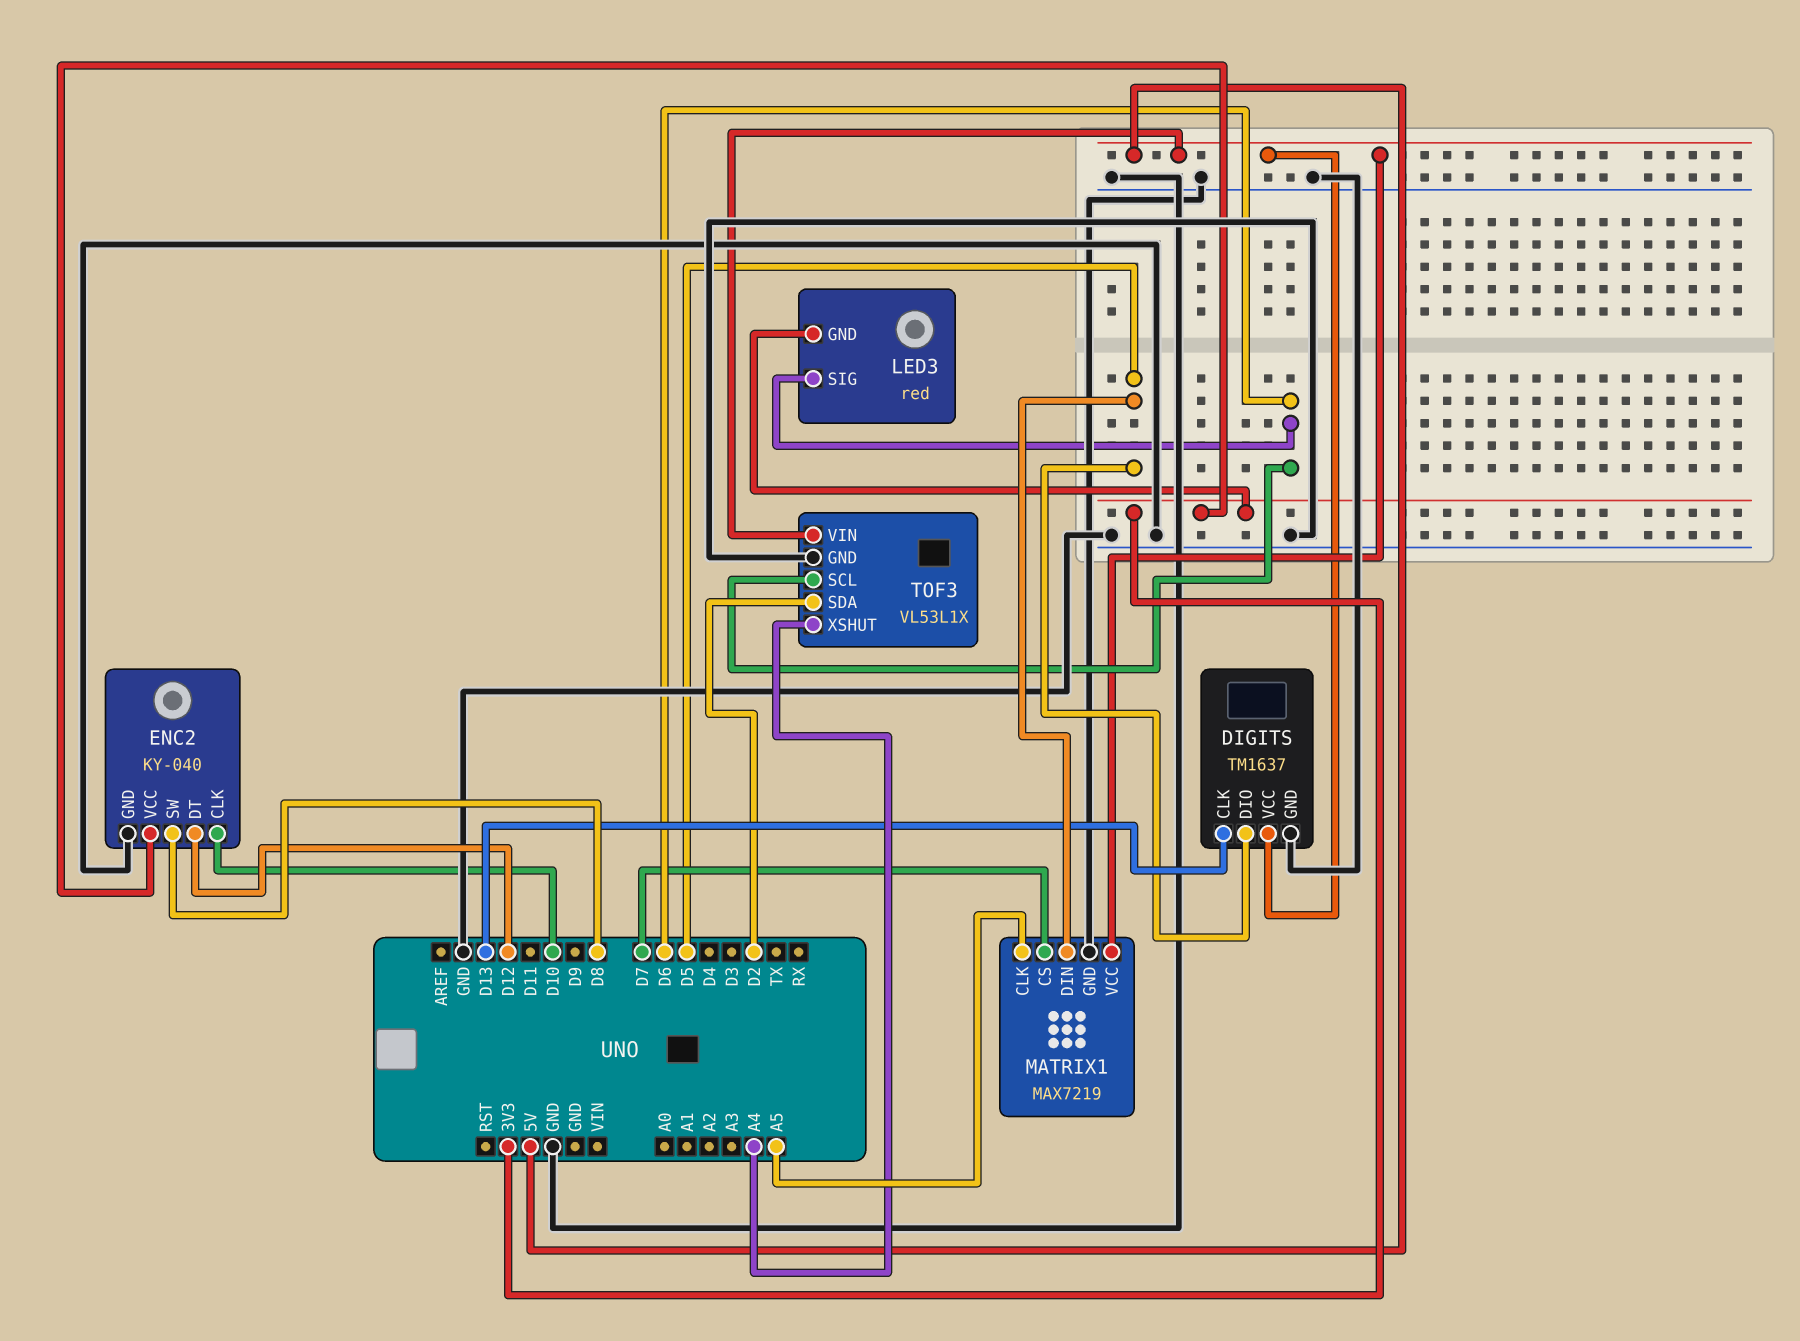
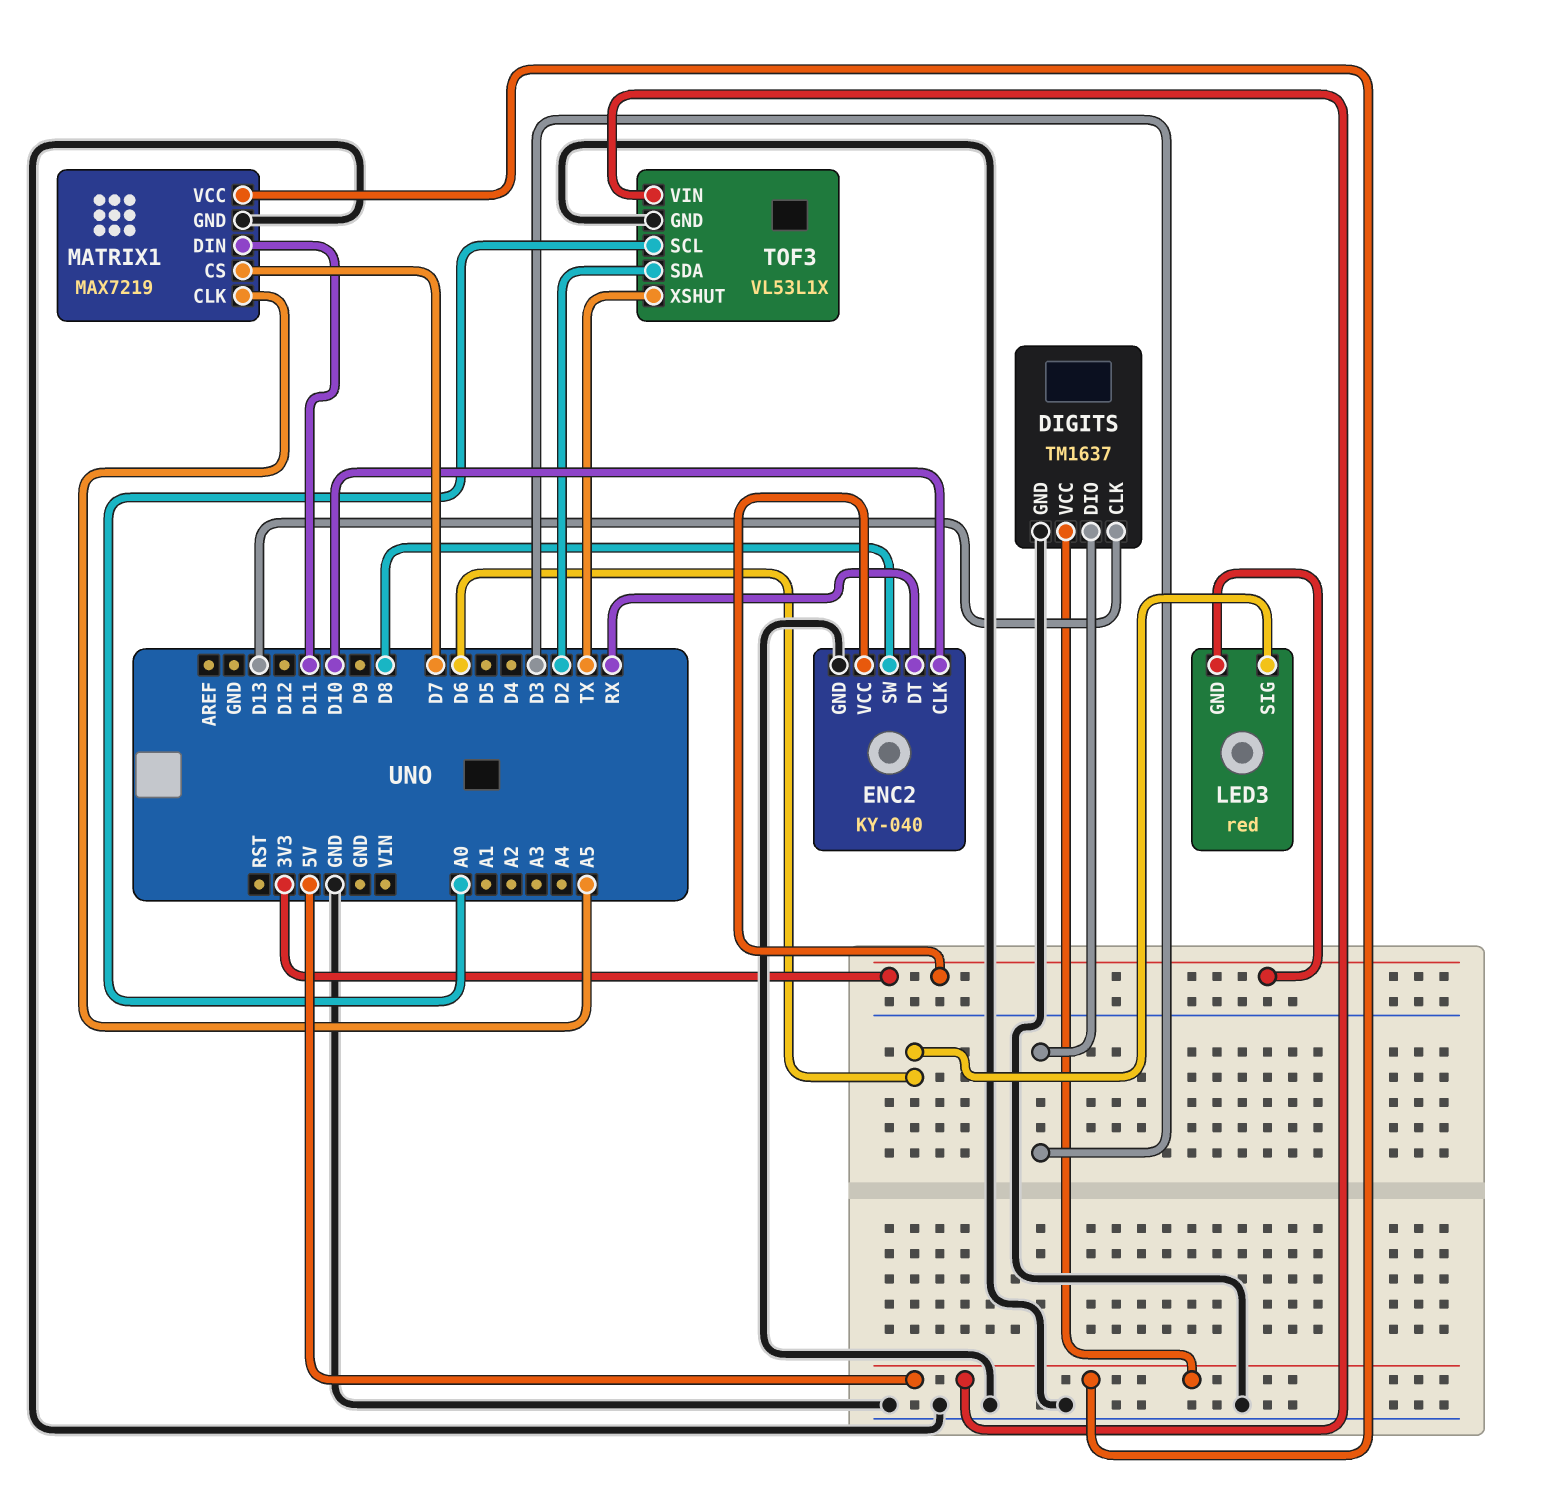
DIGITS pin DIO: D5 -> D3
ENC2 pin DT: D12 -> RX
MATRIX1 pin DIN: D5 -> D11
TOF3 pin SCL: D6 -> A0
TOF3 pin XSHUT: A4 -> TX

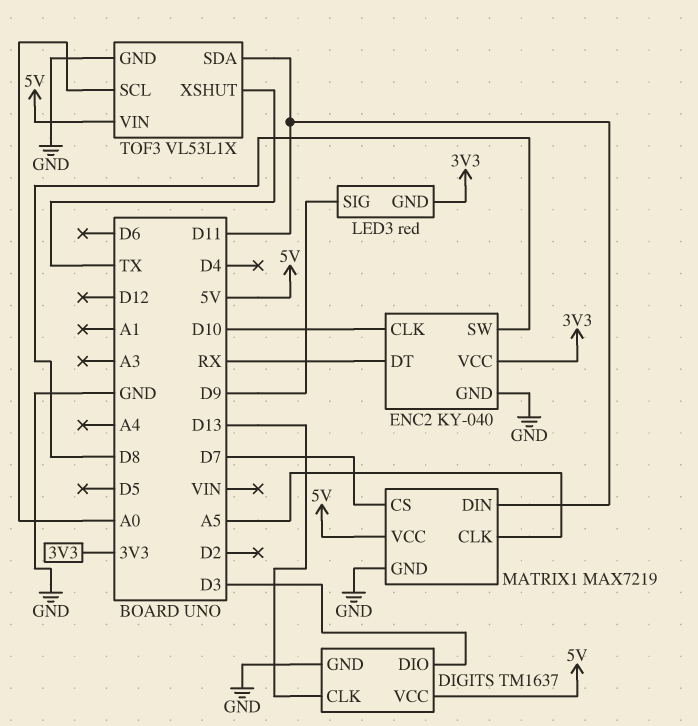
LED3 pin SIG: D6 -> D9
TOF3 pin SDA: D2 -> D11

